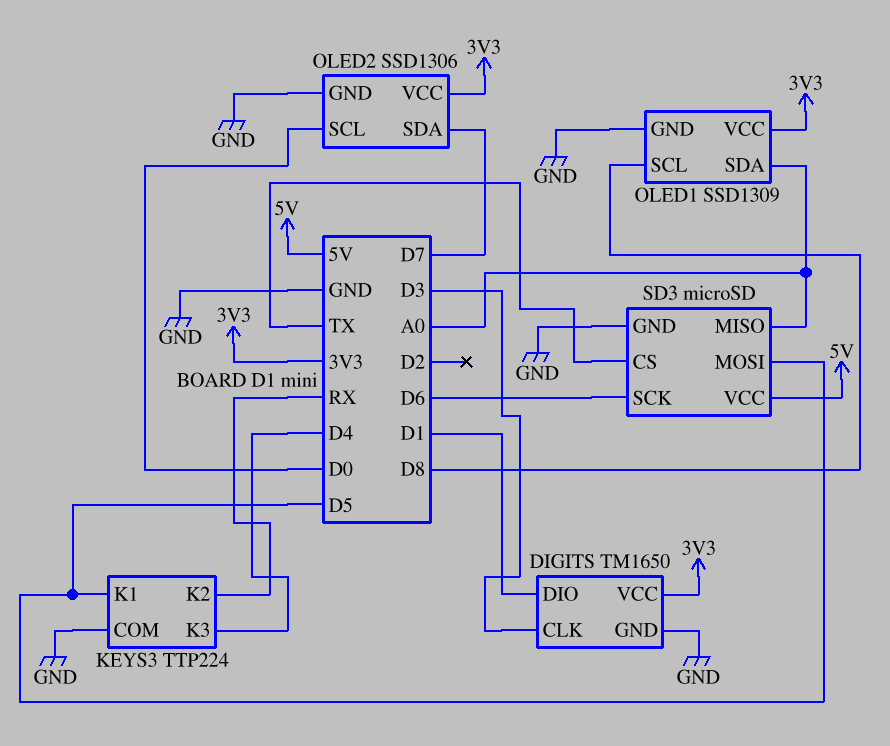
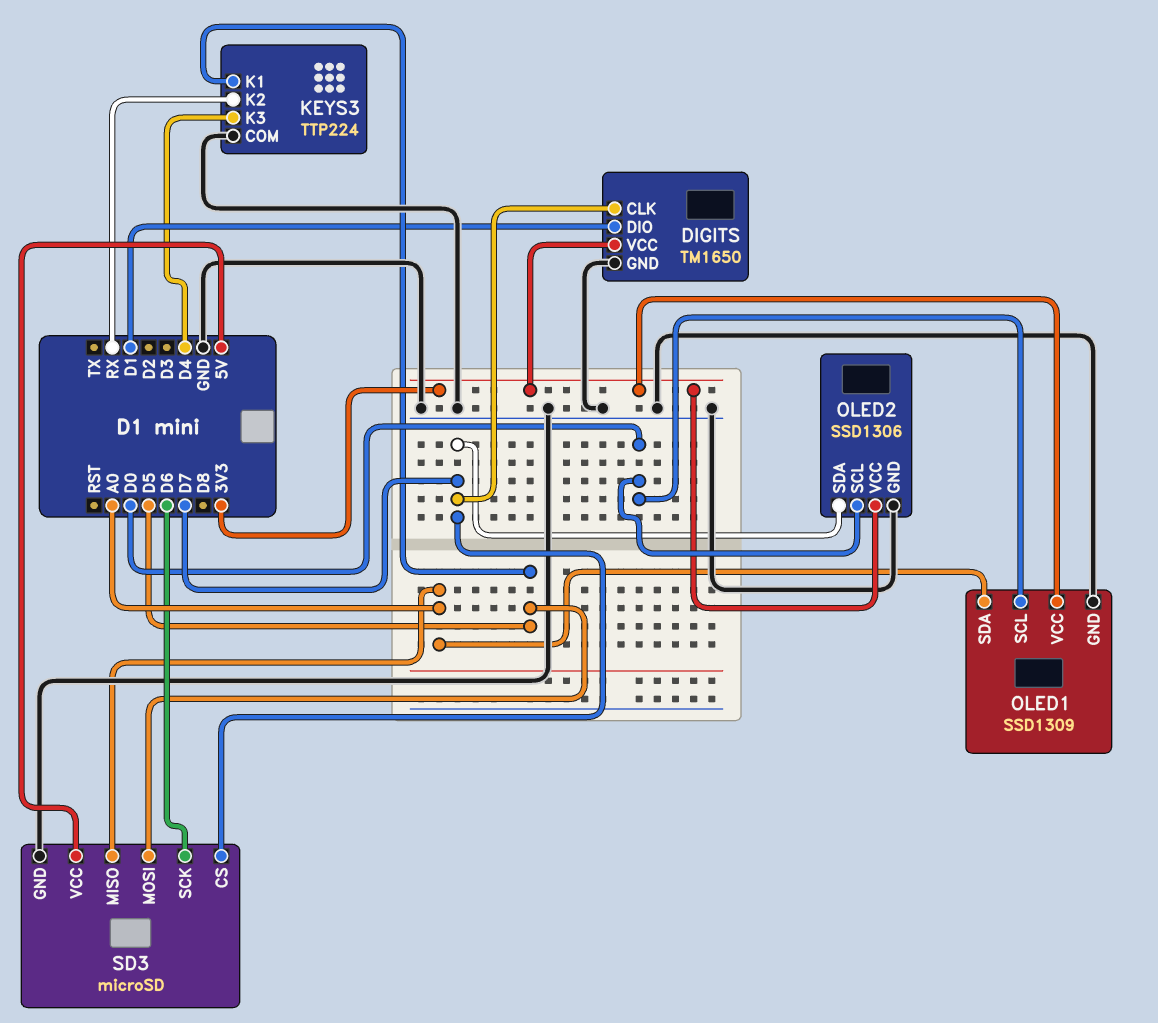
DIGITS pin CLK: D3 -> D7
OLED1 pin SCL: D8 -> D0
SD3 pin CS: TX -> D7

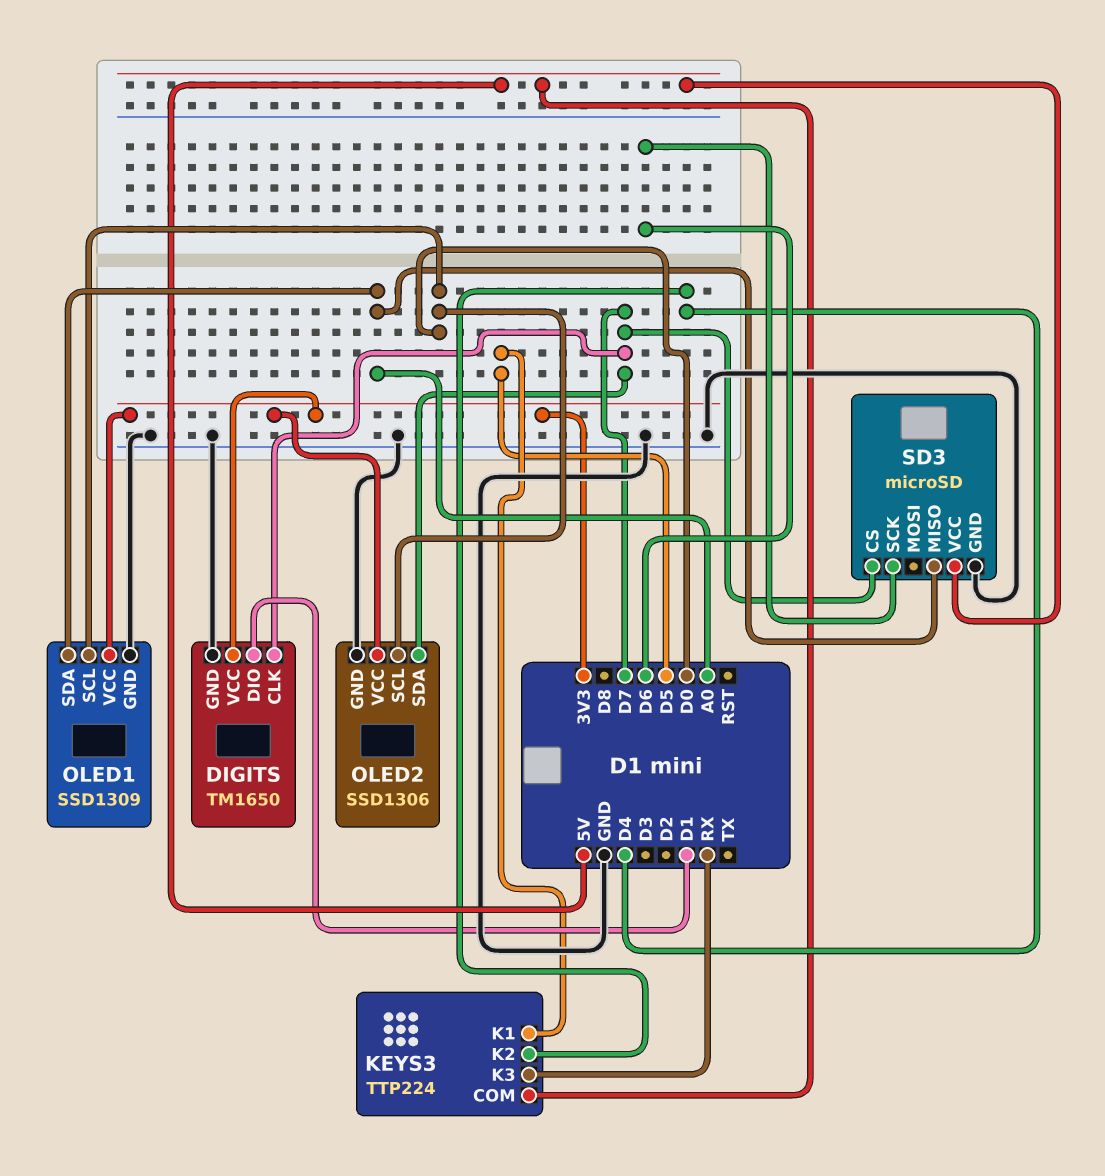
KEYS3 pin COM: GND -> 5V
KEYS3 pin K2: RX -> D4
KEYS3 pin K3: D4 -> RX
SD3 pin MOSI: D5 -> none

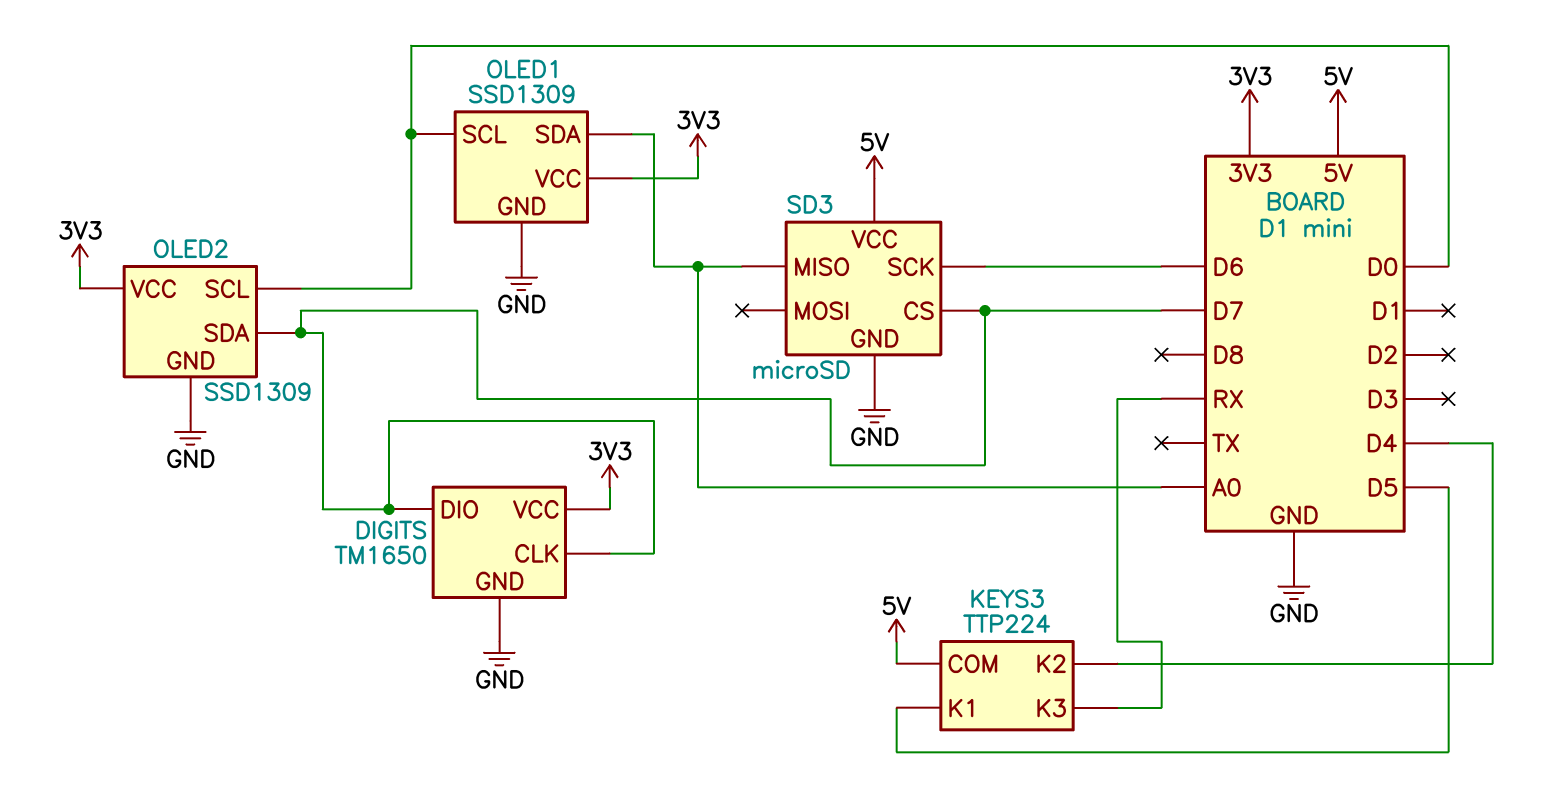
DIGITS pin DIO: D1 -> D7
OLED2: SSD1306 -> SSD1309

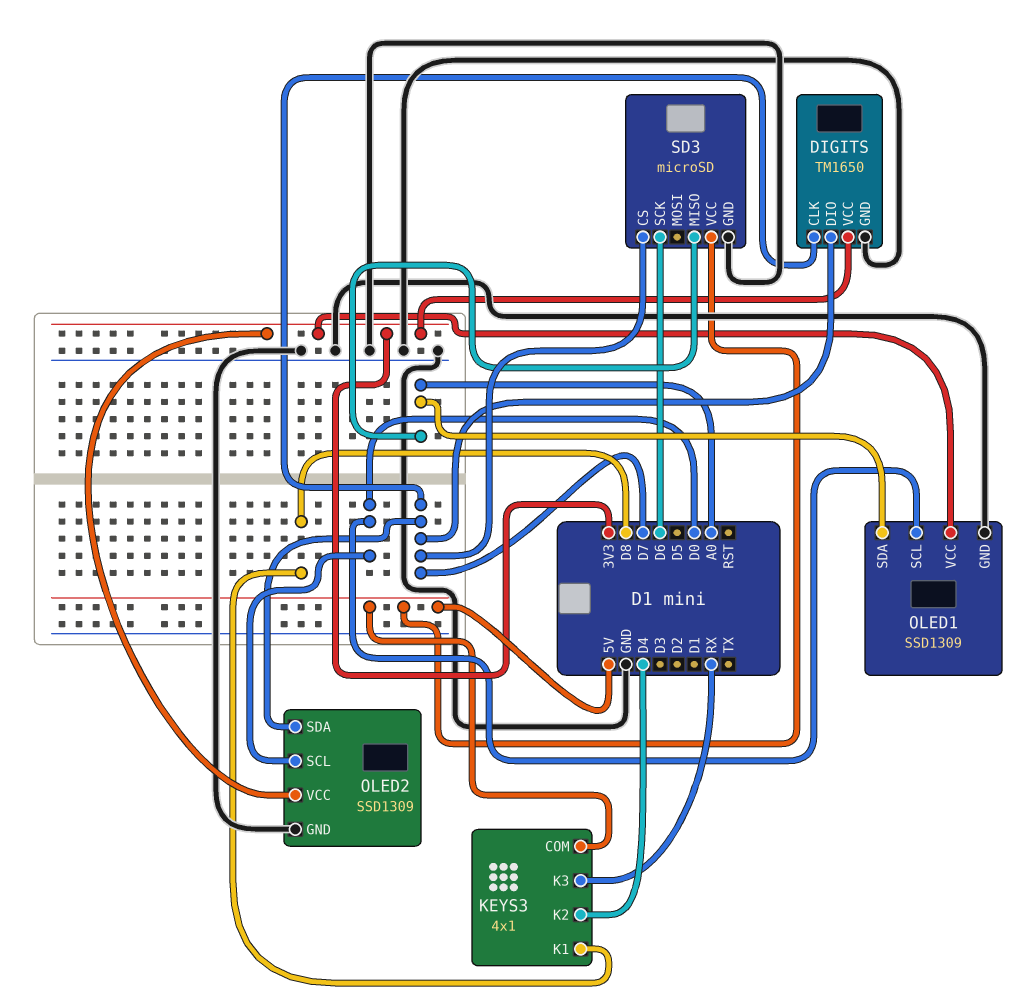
KEYS3: TTP224 -> 4x1
KEYS3 pin K1: D5 -> D8

